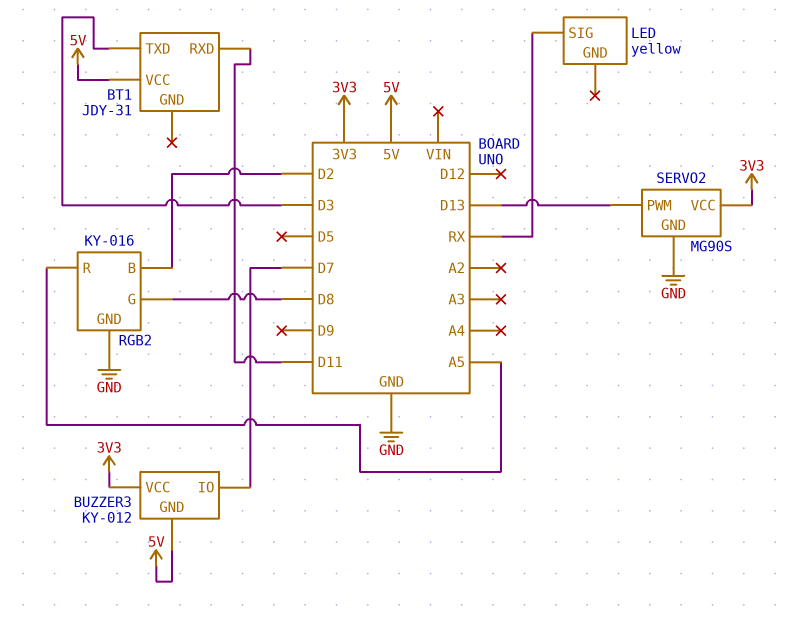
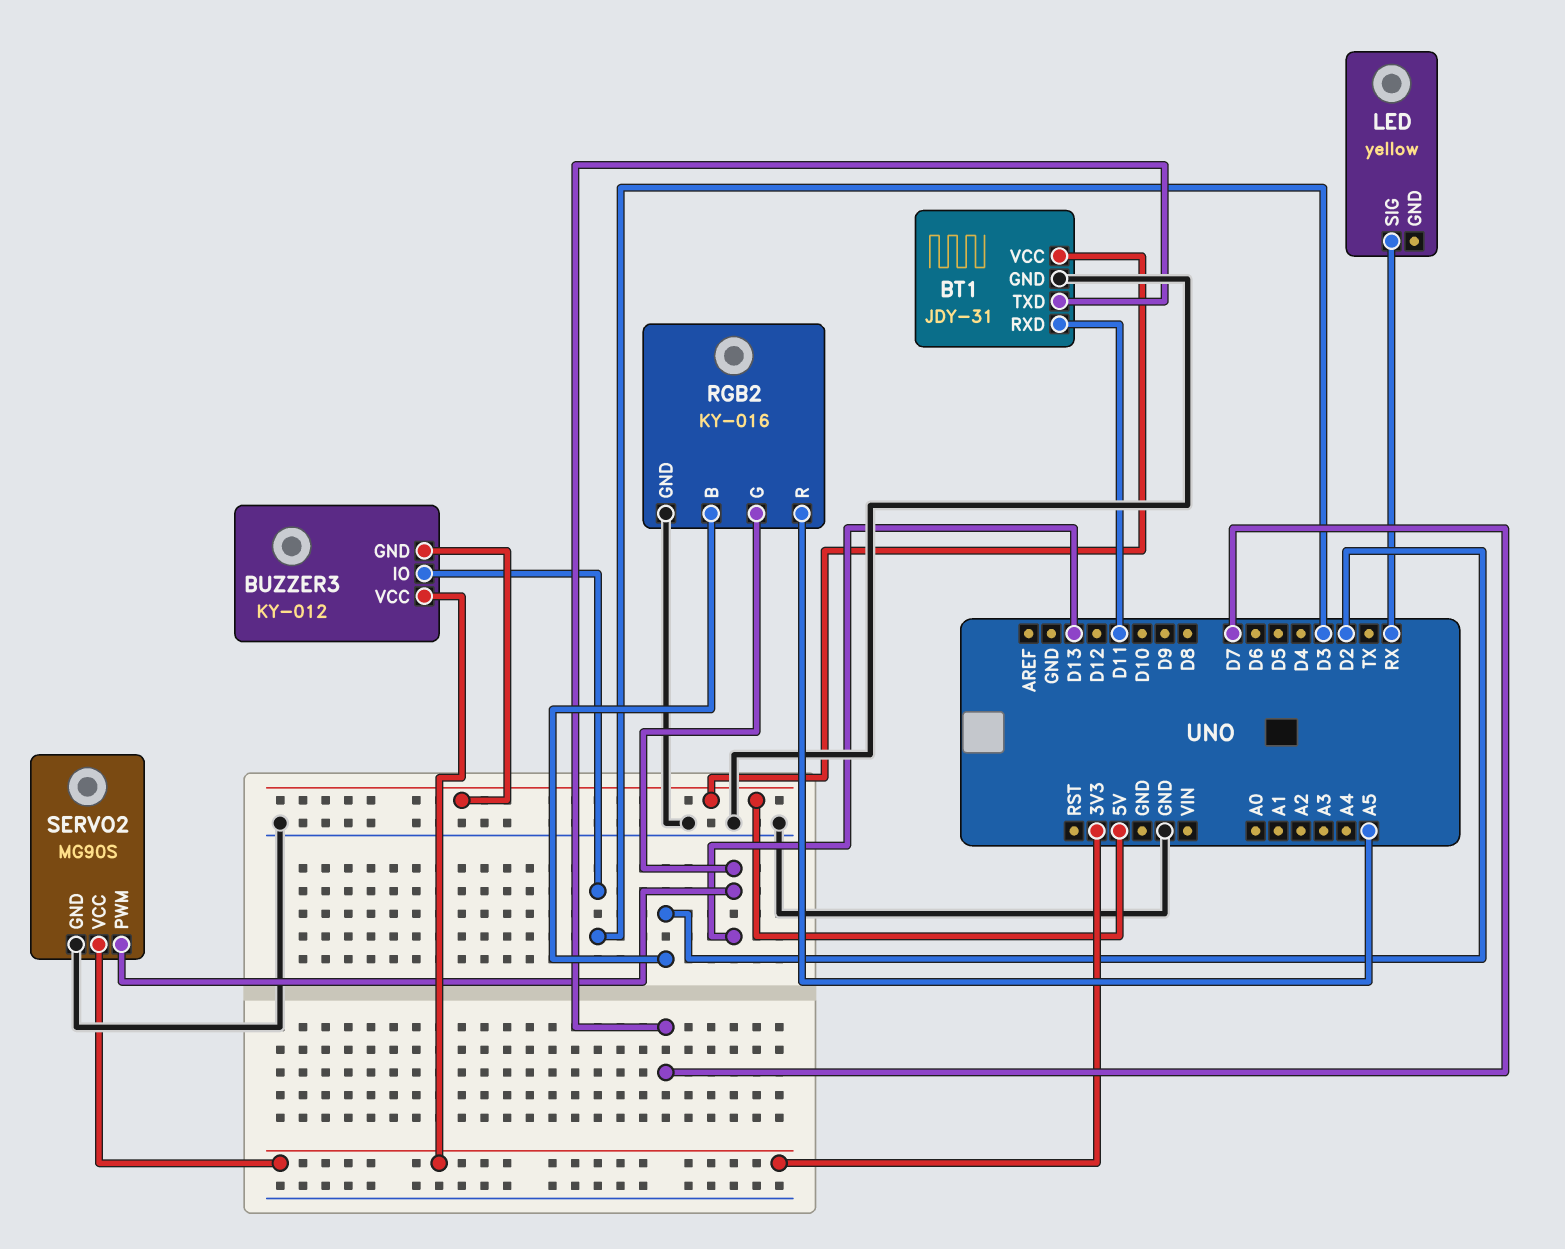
BT1 pin GND: none -> GND
BT1 pin TXD: D3 -> D7
BUZZER3 pin IO: D7 -> D3
RGB2 pin G: D8 -> D13

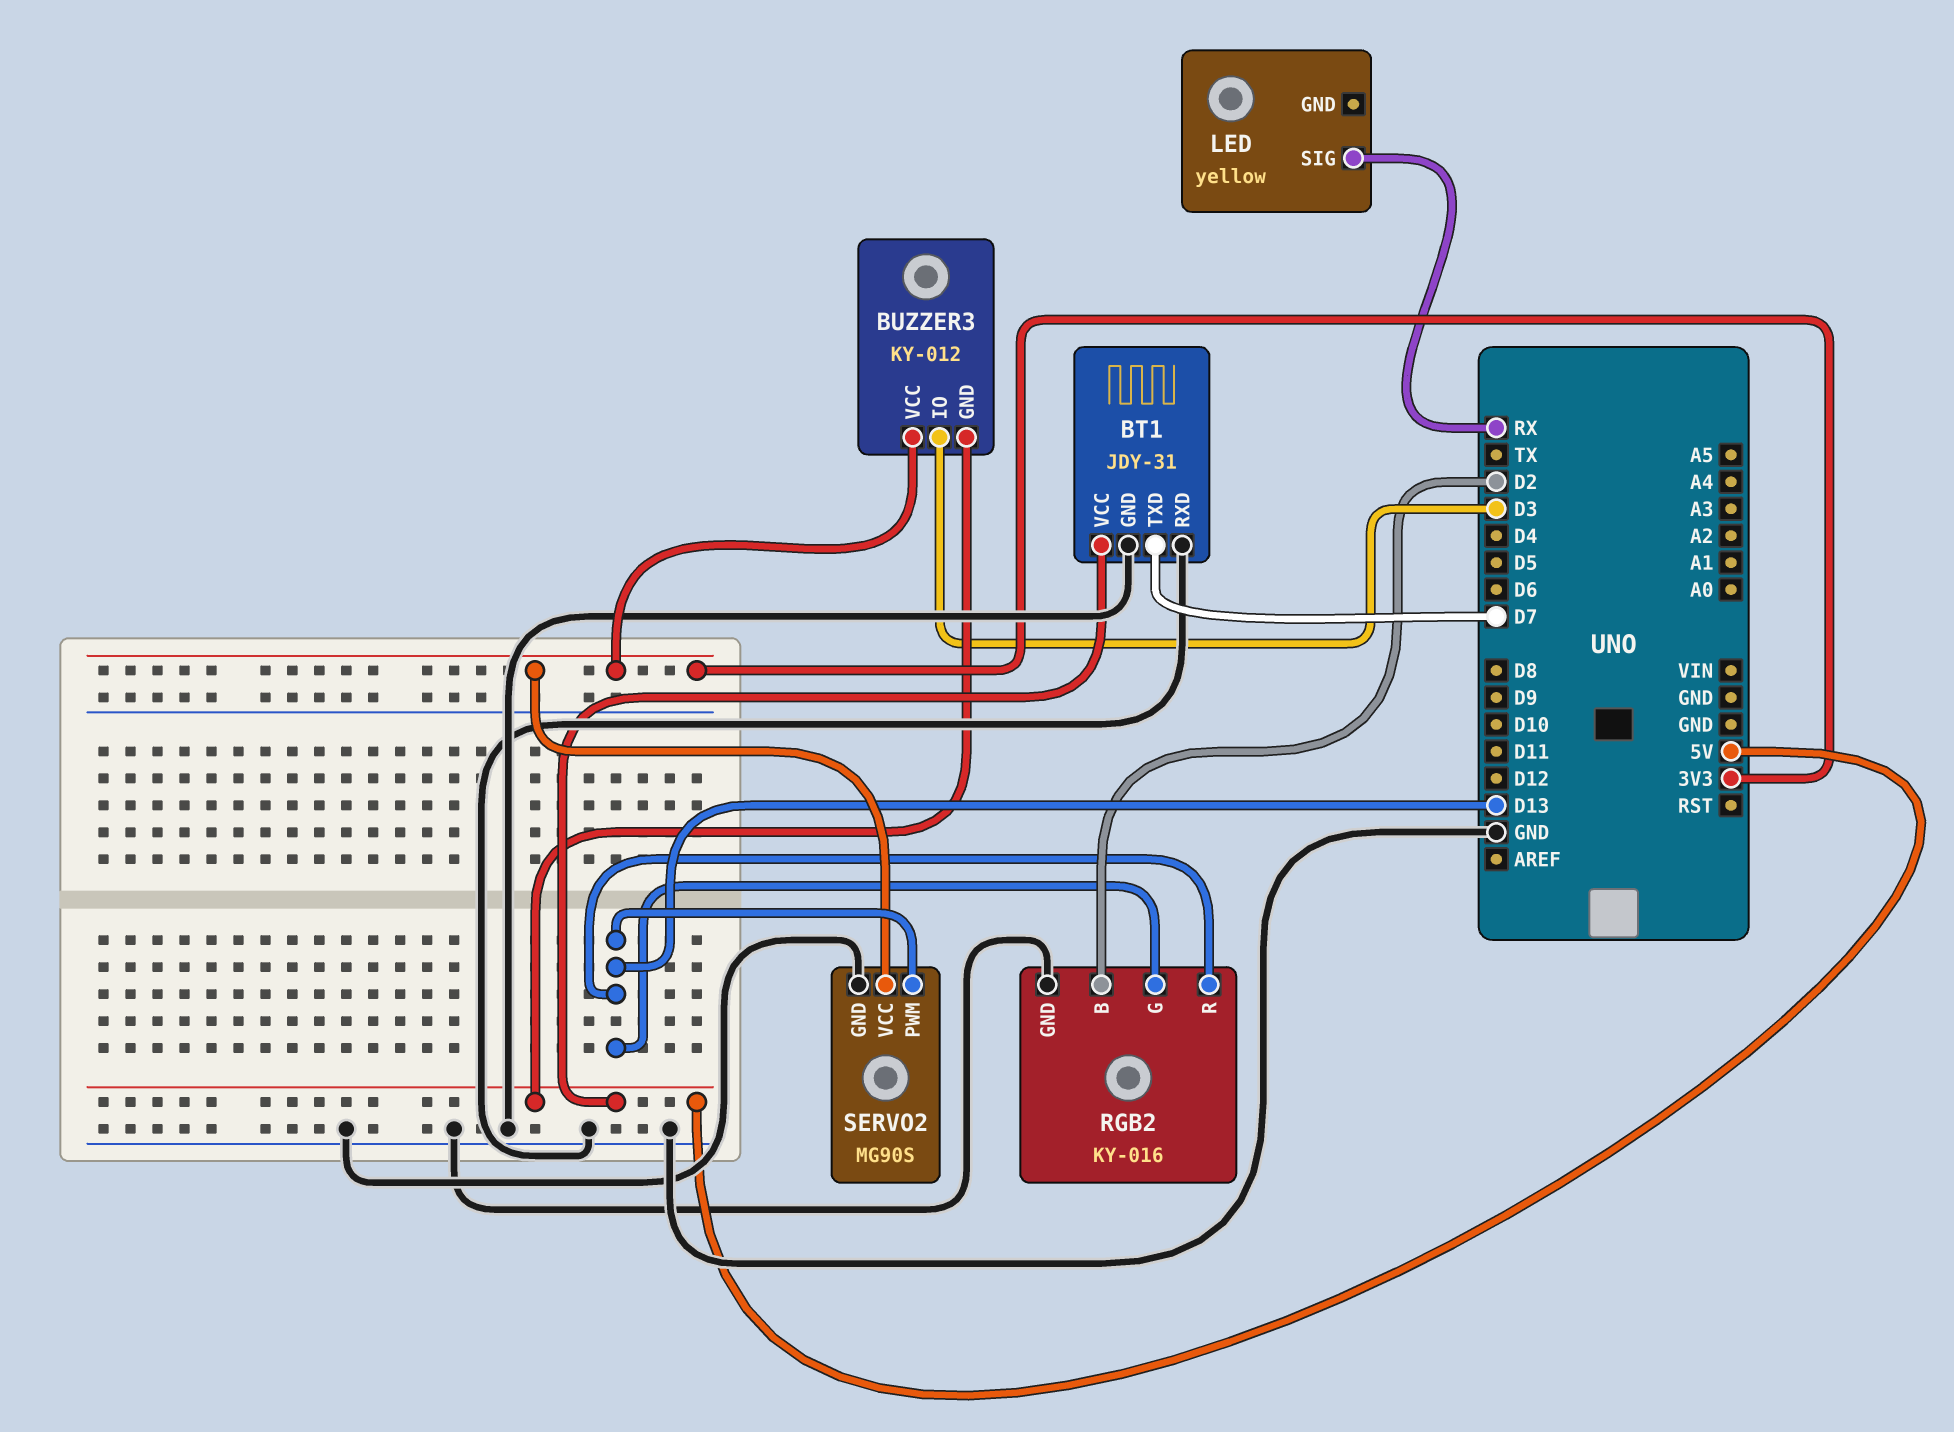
BT1 pin RXD: D11 -> GND
RGB2 pin R: A5 -> D13

